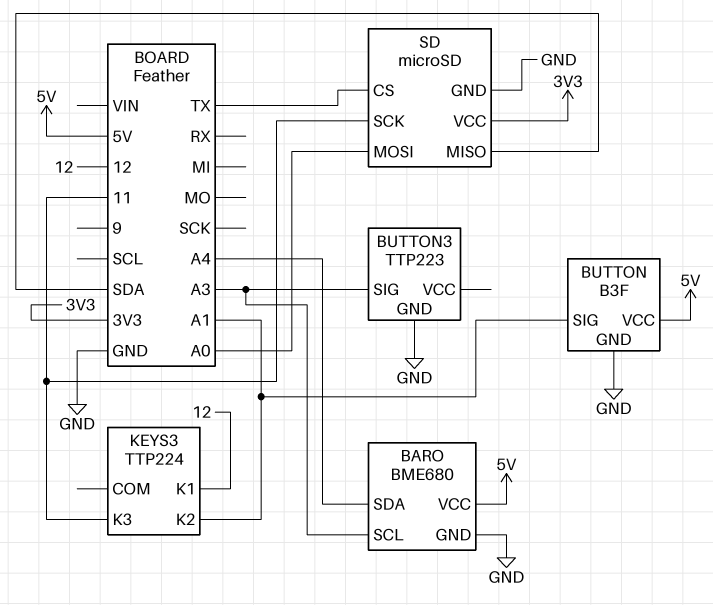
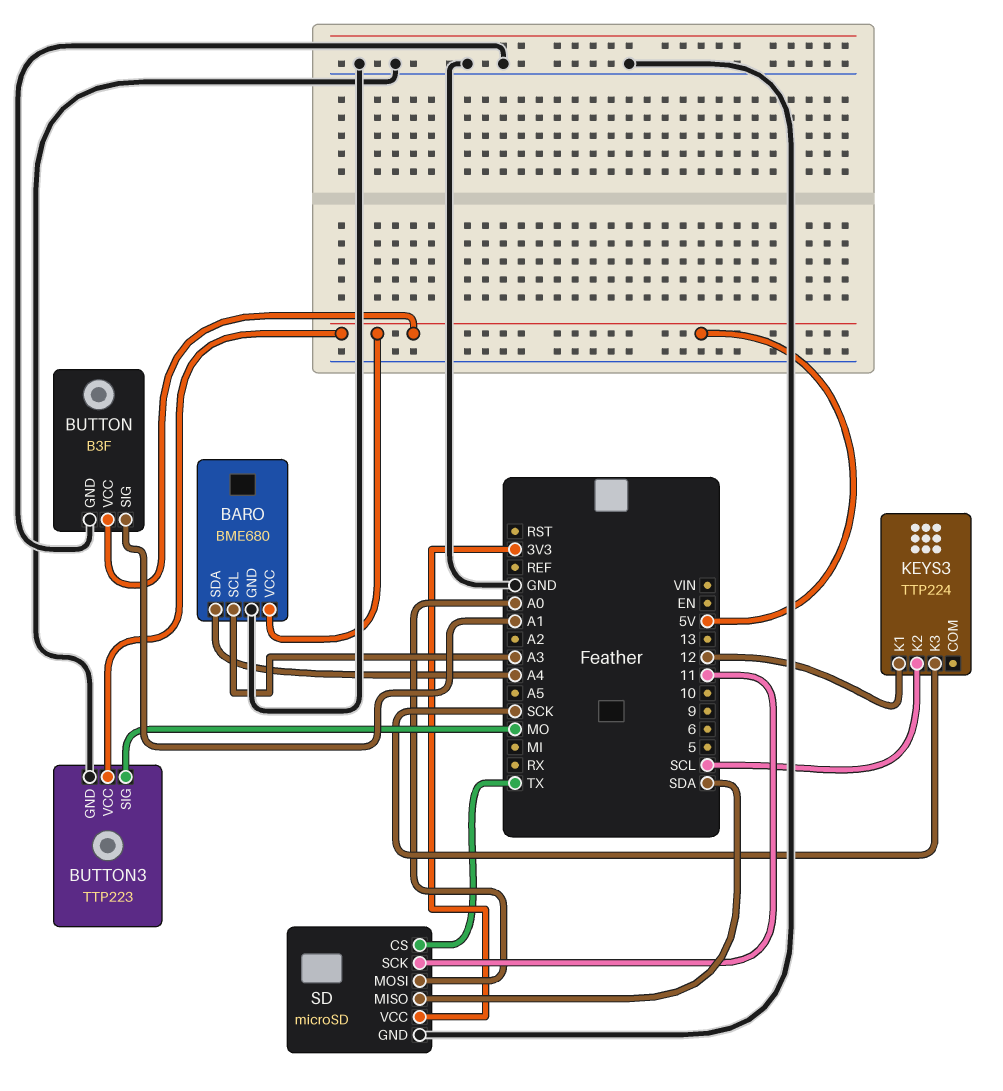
BUTTON3 pin SIG: A3 -> MO
BUTTON3 pin VCC: none -> 5V
KEYS3 pin K2: A1 -> SCL
KEYS3 pin K3: 11 -> SCK

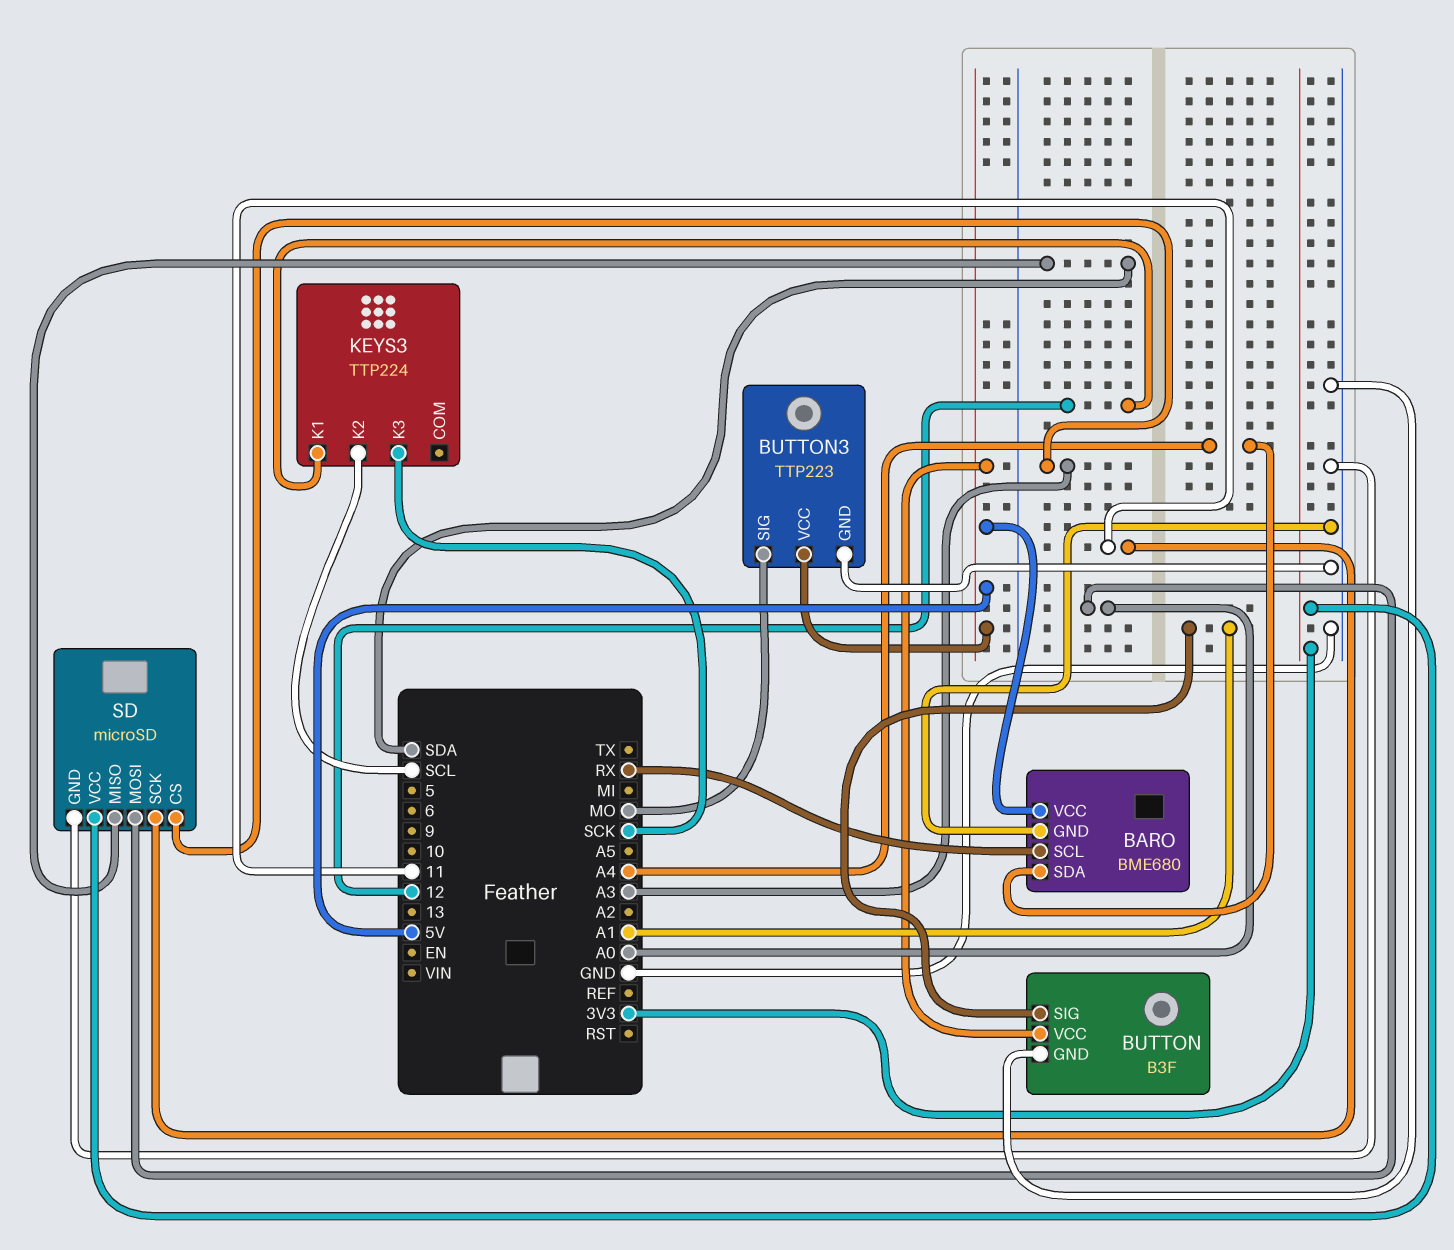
BARO pin SCL: A3 -> RX
SD pin CS: TX -> A3

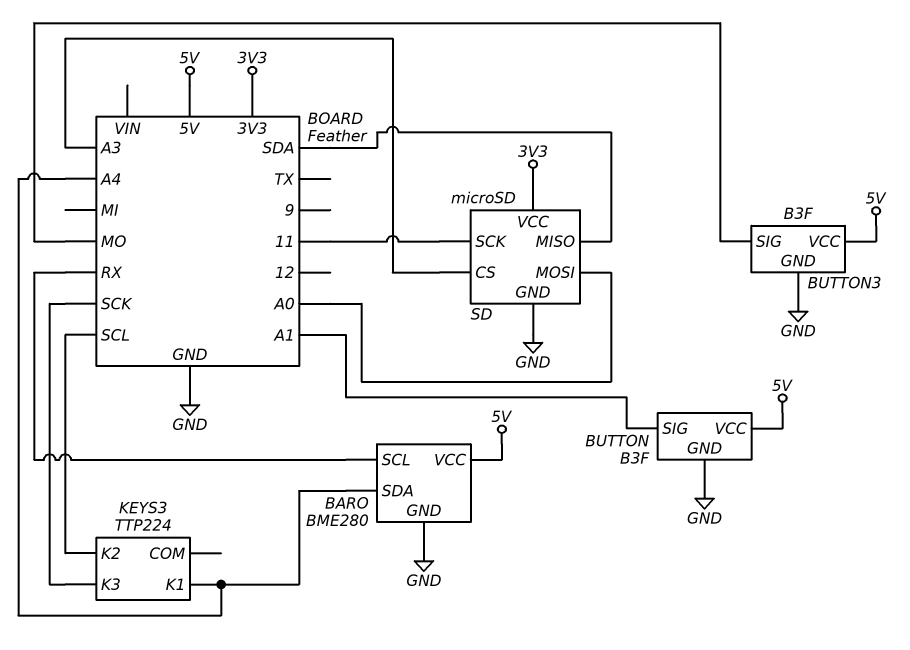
BARO: BME680 -> BME280
BUTTON3: TTP223 -> B3F
KEYS3 pin K1: 12 -> A4

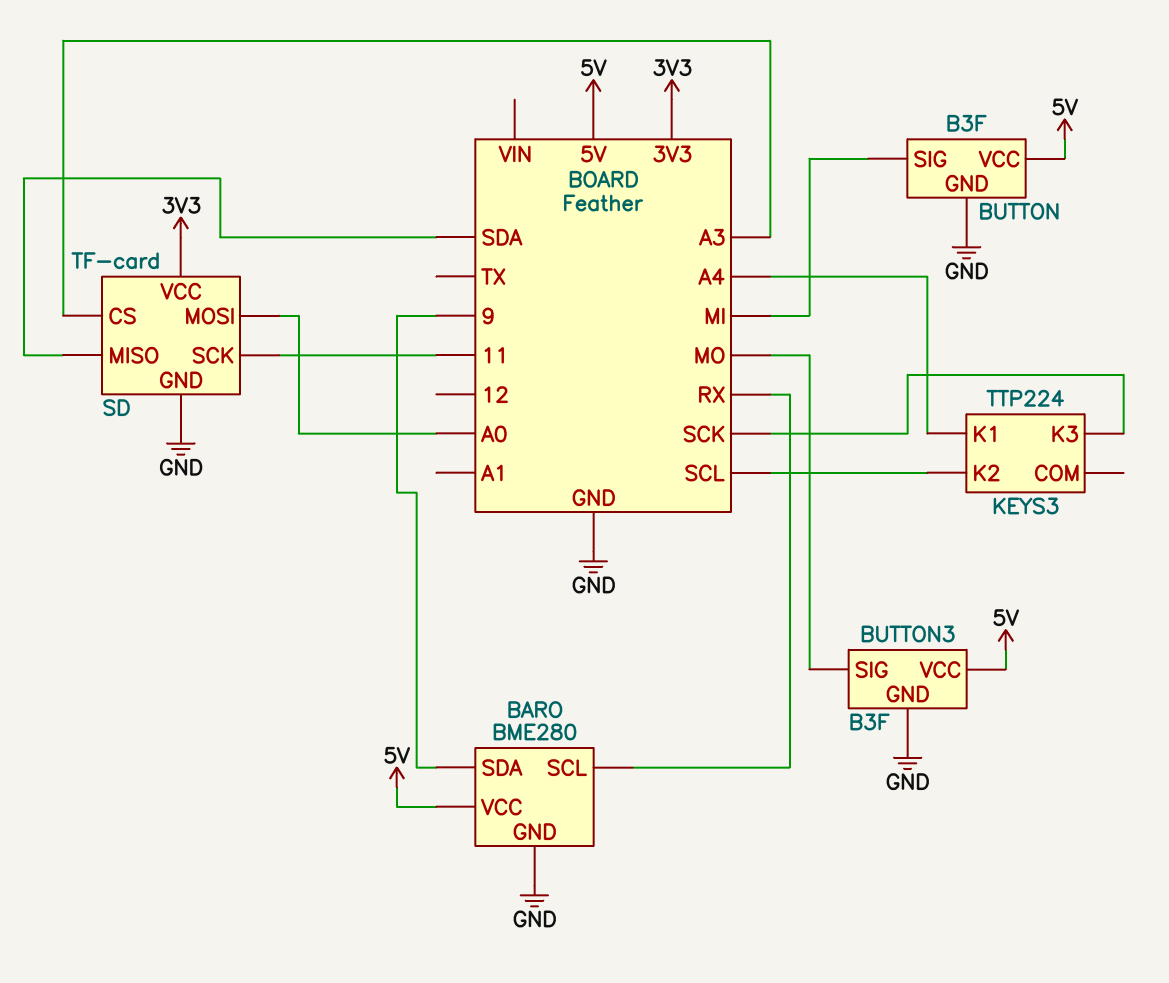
BARO pin SDA: A4 -> 9
BUTTON pin SIG: A1 -> MI
SD: microSD -> TF-card

